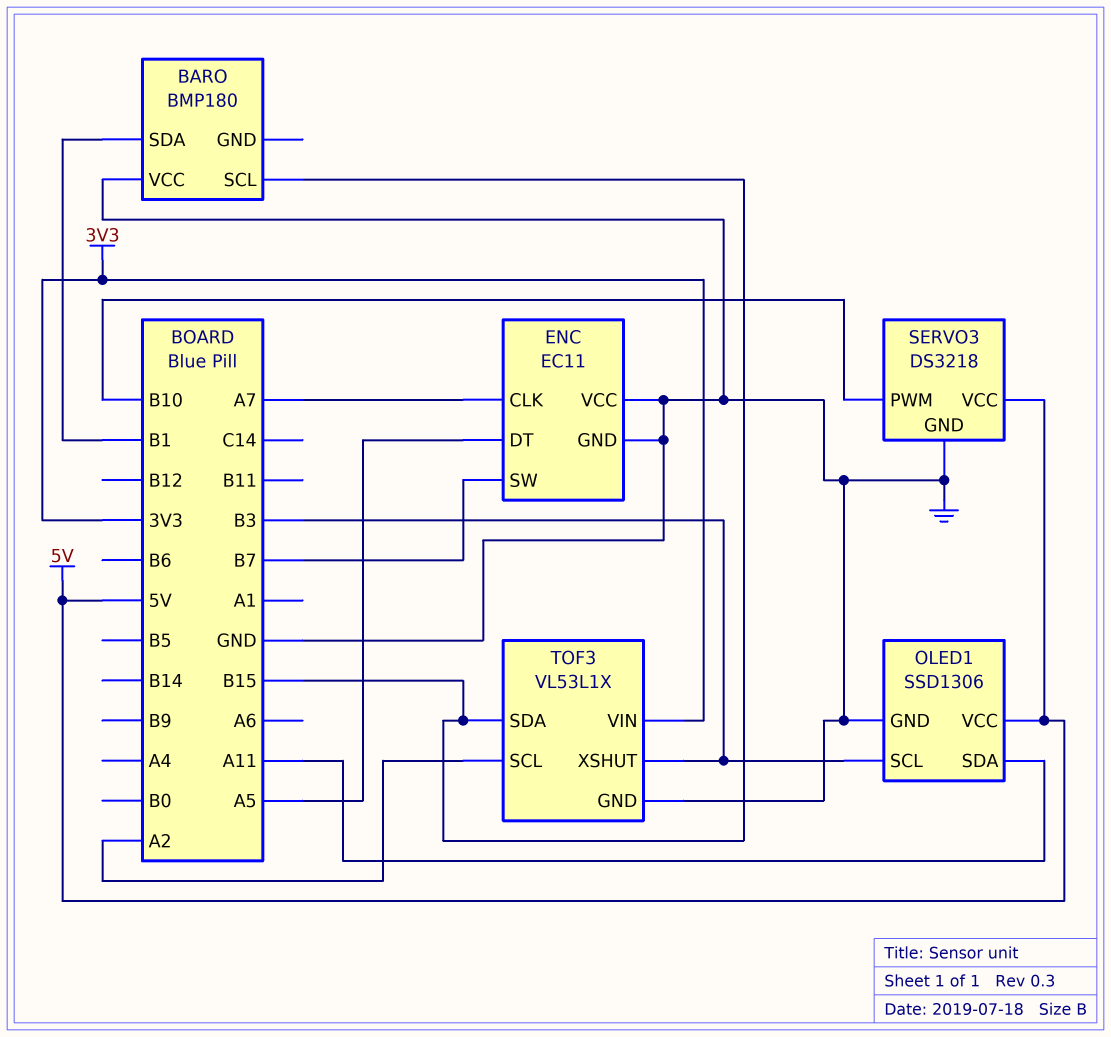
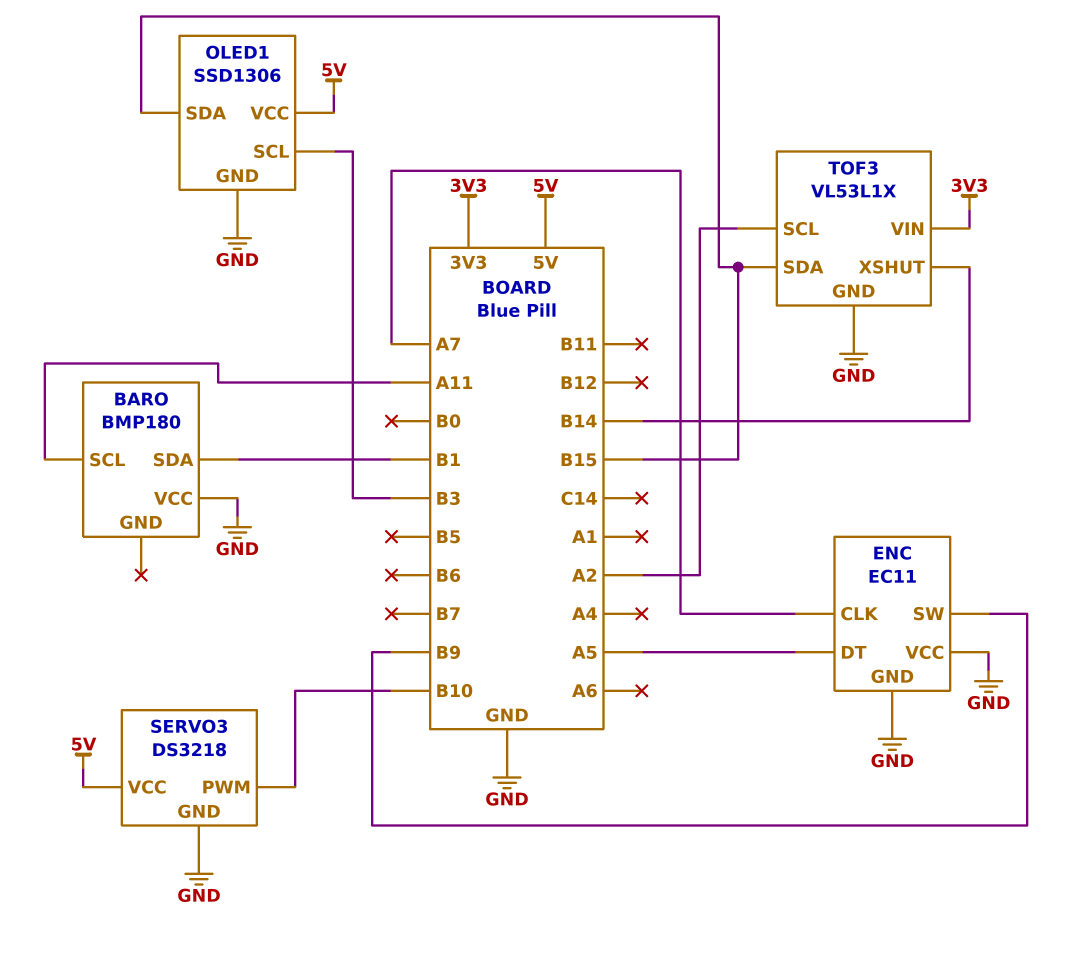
BARO pin SCL: B15 -> A11
ENC pin SW: B7 -> B9
OLED1 pin SDA: A11 -> B15
TOF3 pin XSHUT: B3 -> B14

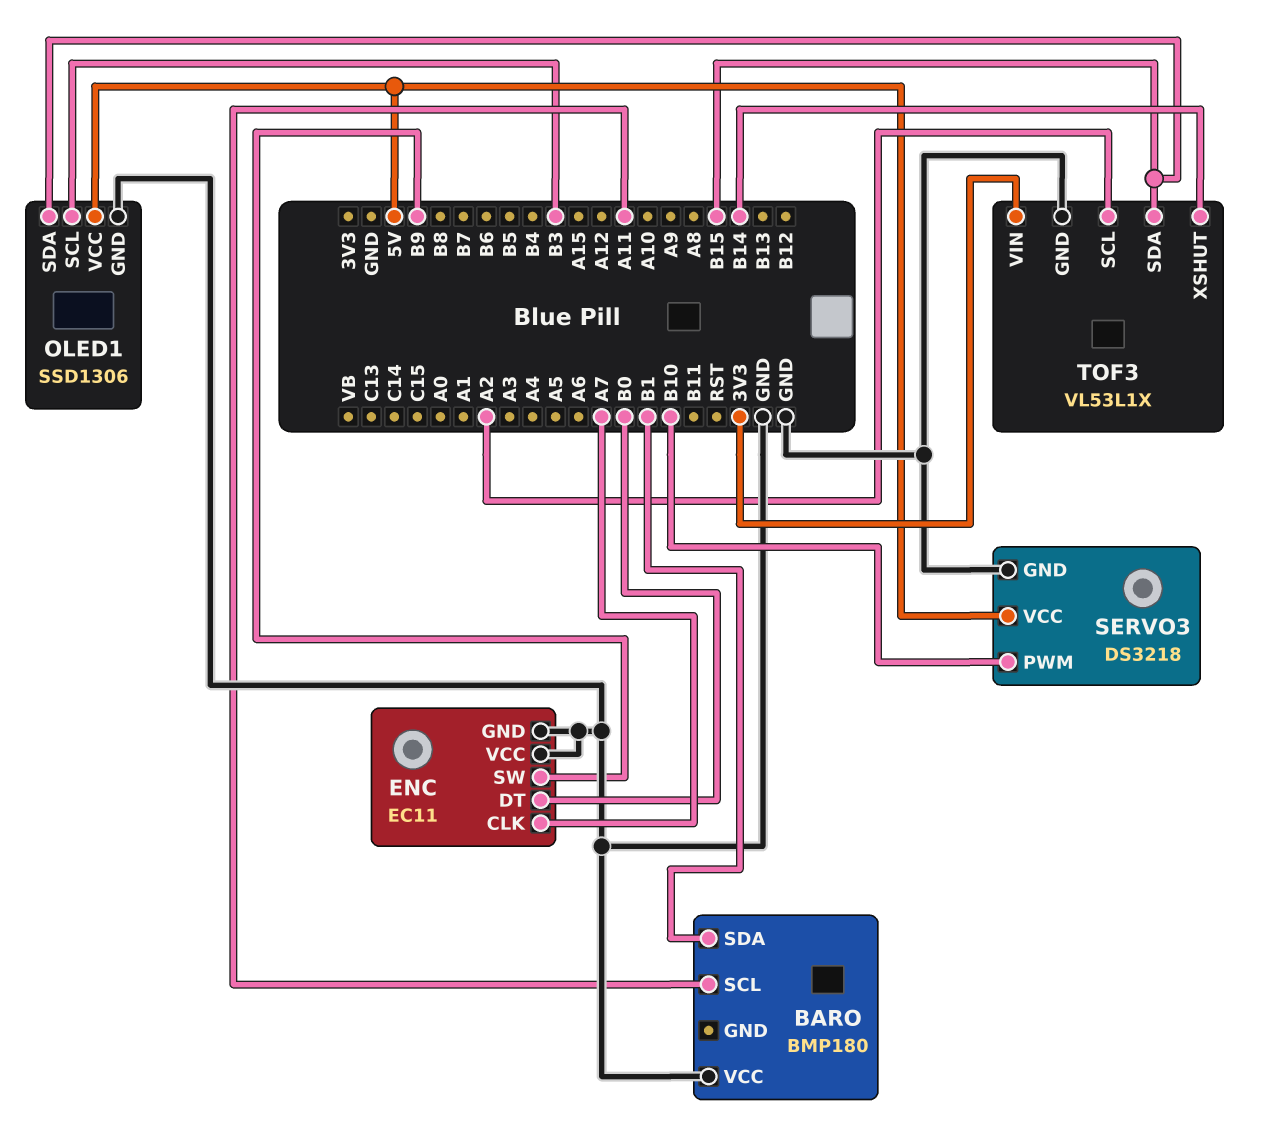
ENC pin DT: A5 -> B0

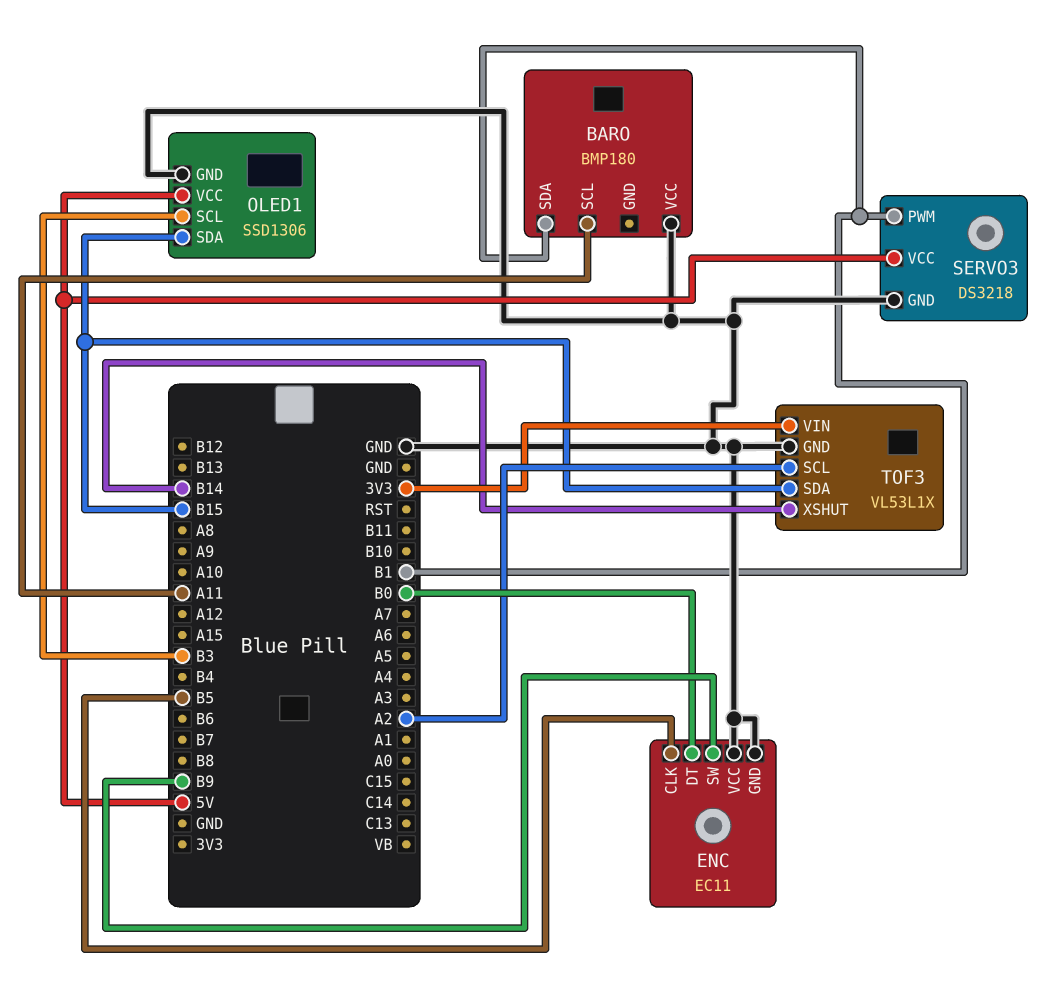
ENC pin CLK: A7 -> B5
SERVO3 pin PWM: B10 -> B1

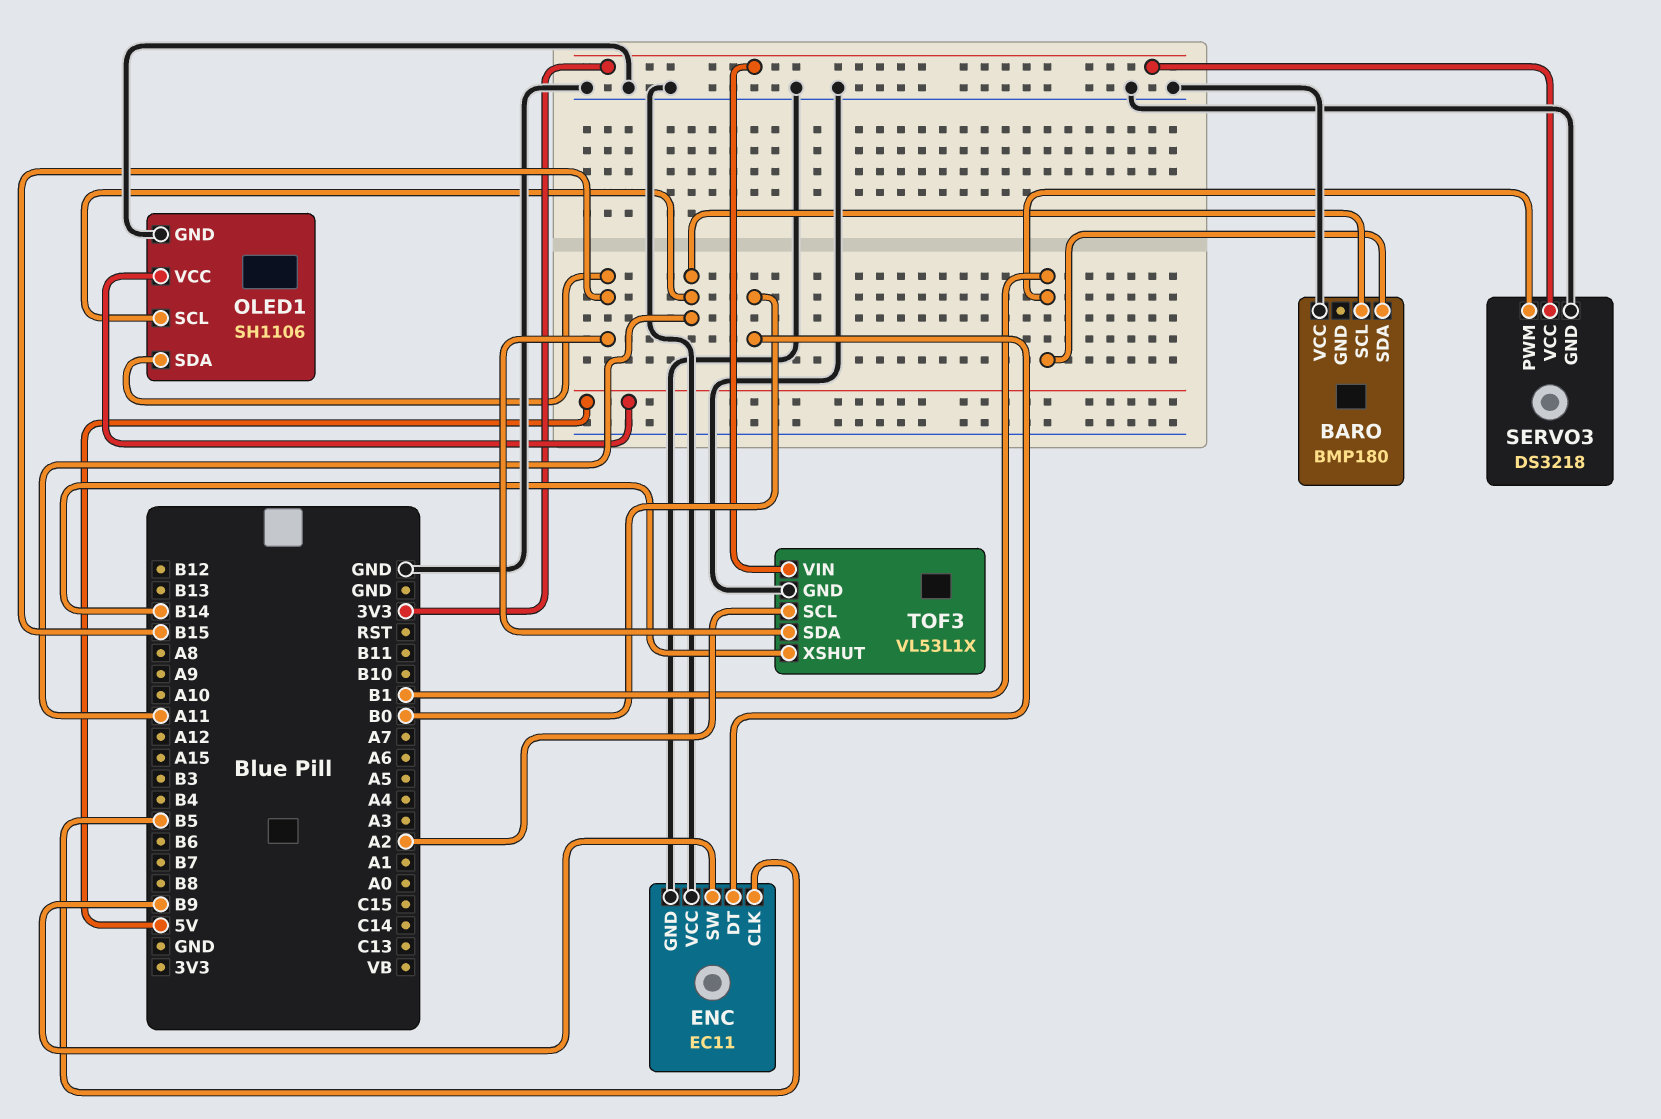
OLED1: SSD1306 -> SH1106
OLED1 pin SCL: B3 -> A11
SERVO3 pin VCC: 5V -> 3V3

